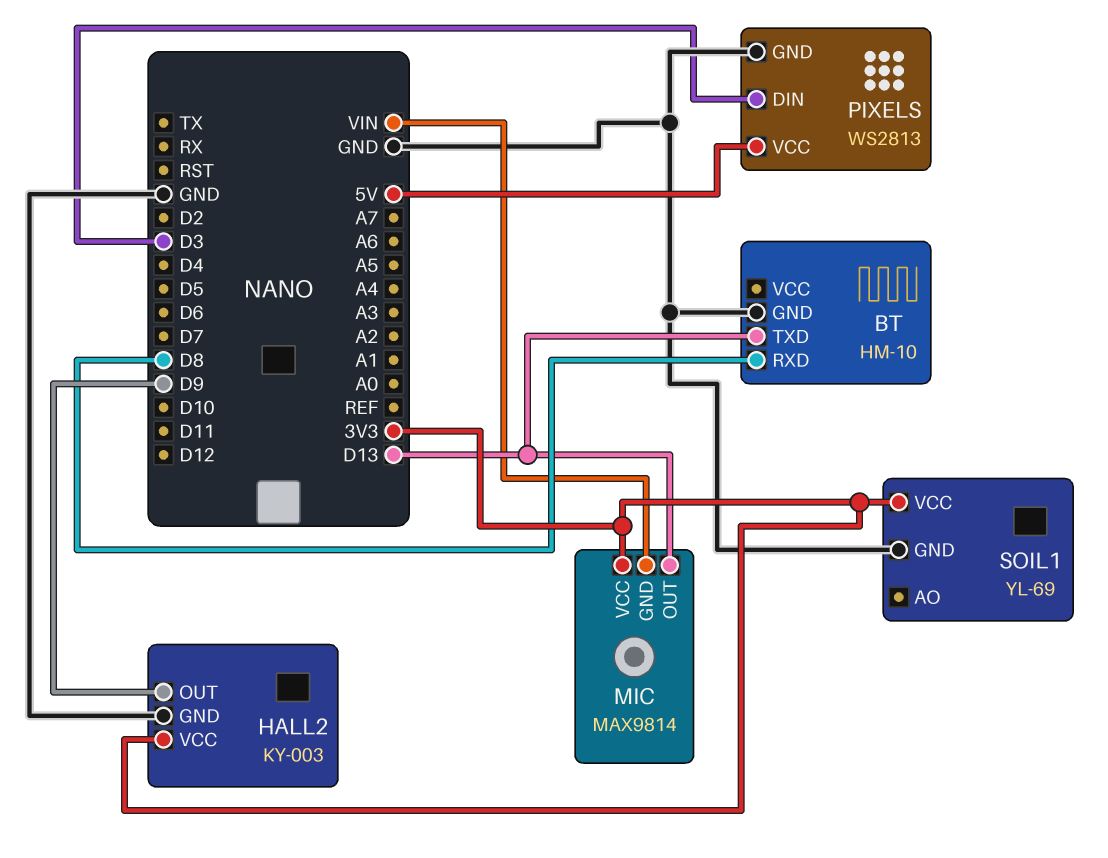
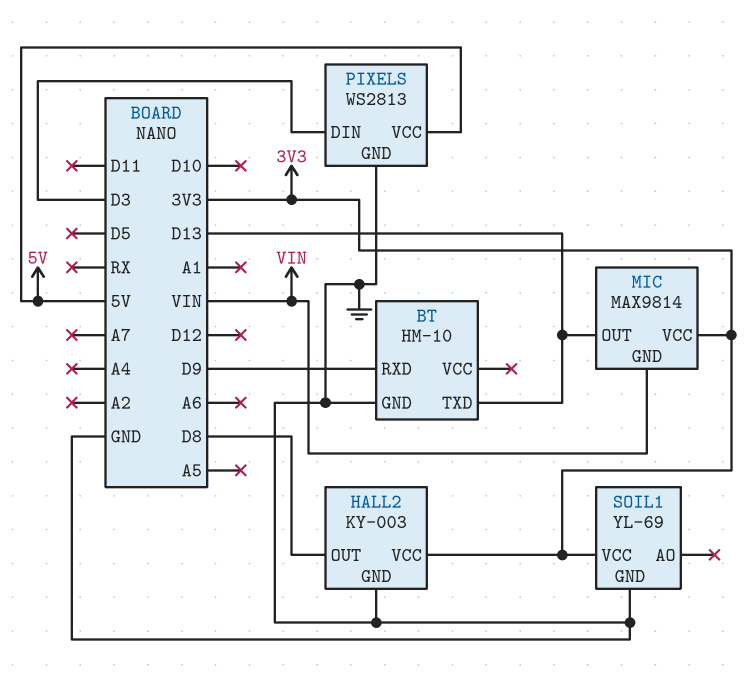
BT pin RXD: D8 -> D9
HALL2 pin OUT: D9 -> D8

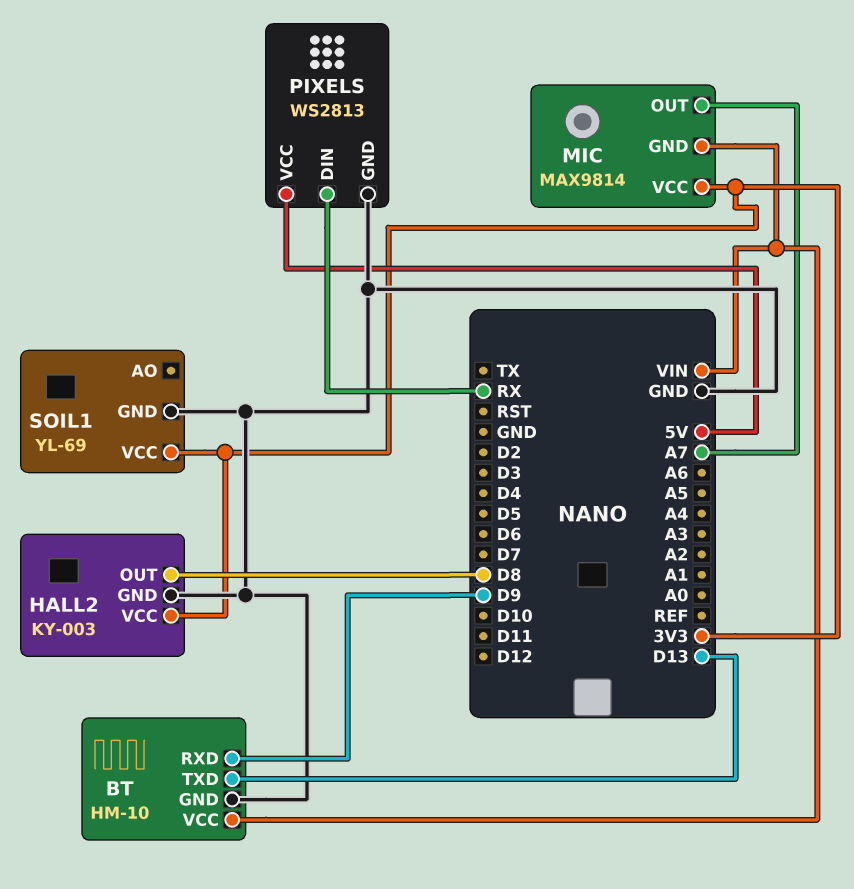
BT pin VCC: none -> VIN
MIC pin OUT: D13 -> A7
PIXELS pin DIN: D3 -> RX

